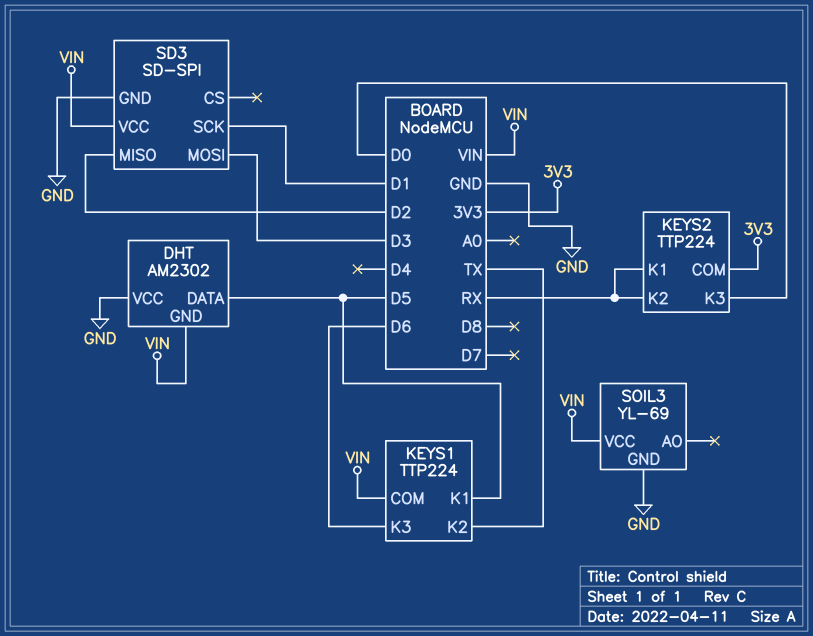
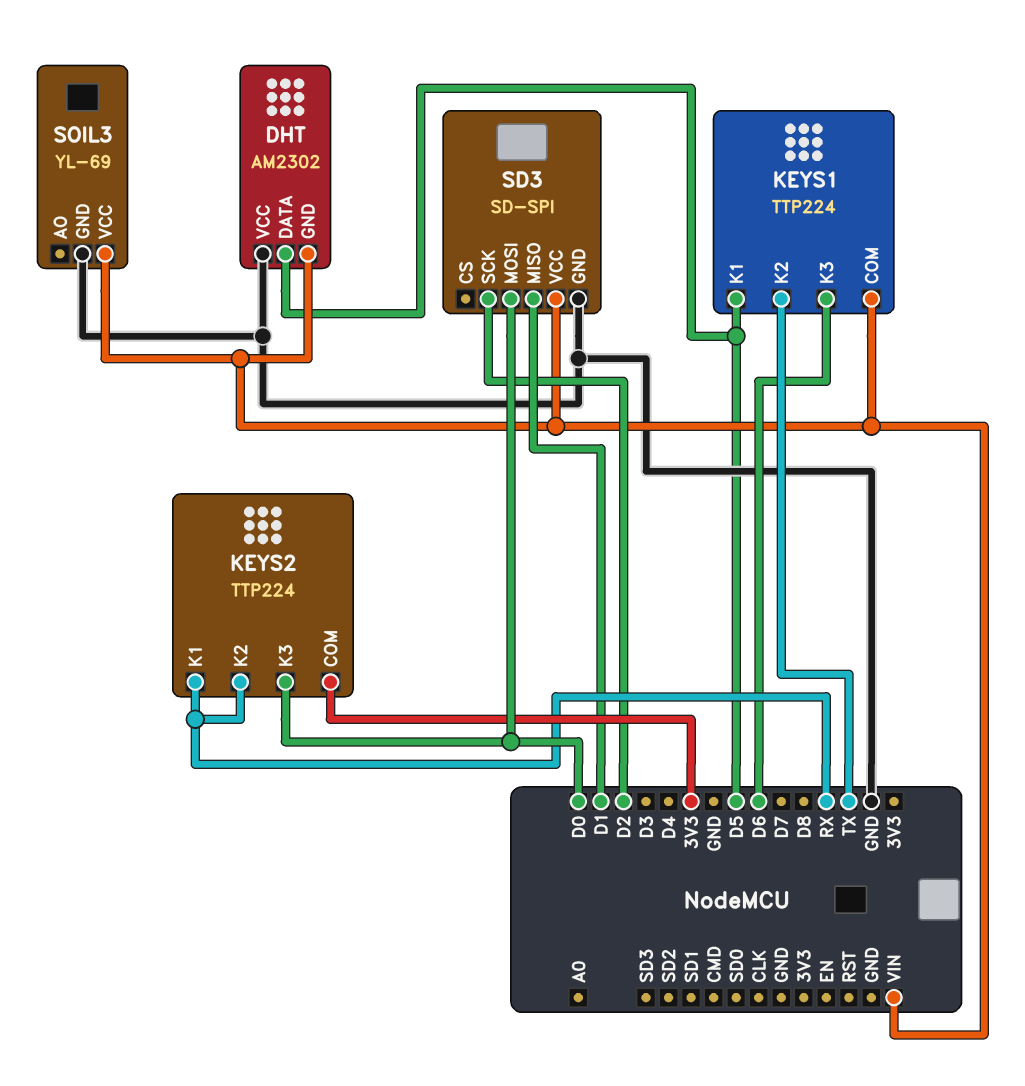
SD3 pin MISO: D2 -> D1
SD3 pin MOSI: D3 -> D0
SD3 pin SCK: D1 -> D2

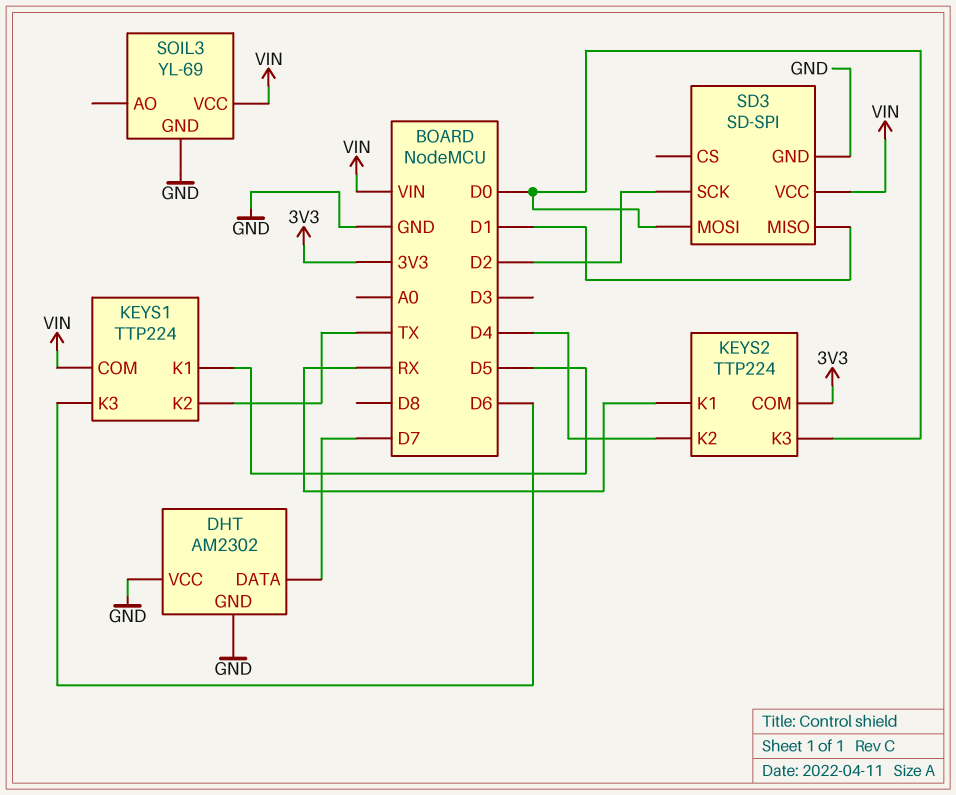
DHT pin DATA: D5 -> D7
DHT pin GND: VIN -> GND
KEYS2 pin K2: RX -> D4

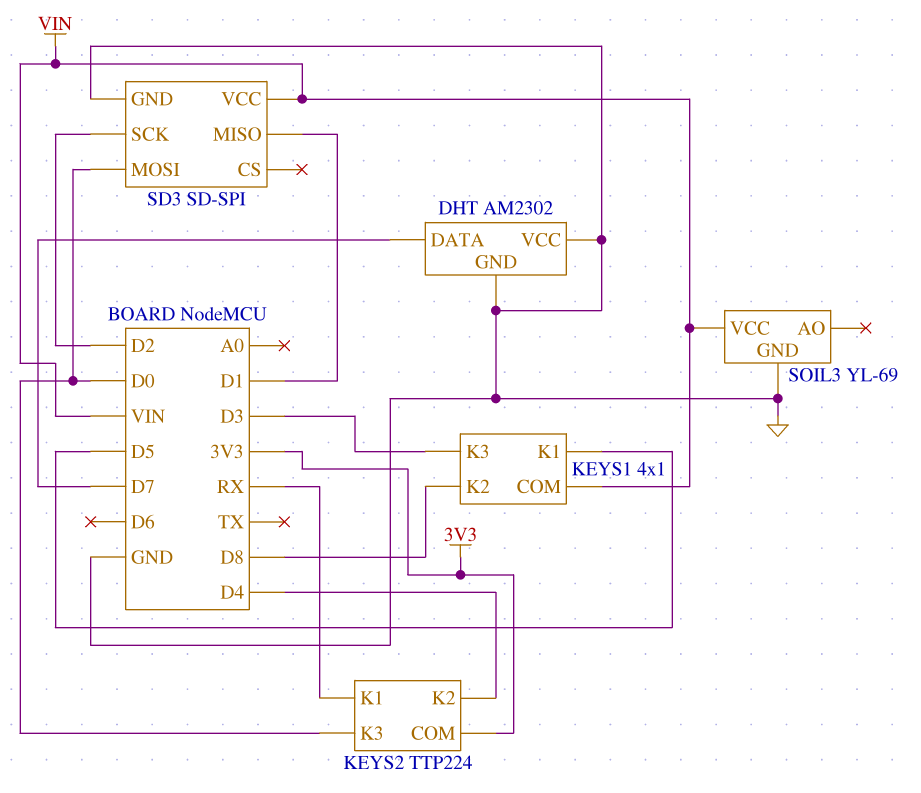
KEYS1: TTP224 -> 4x1
KEYS1 pin K2: TX -> D8
KEYS1 pin K3: D6 -> D3

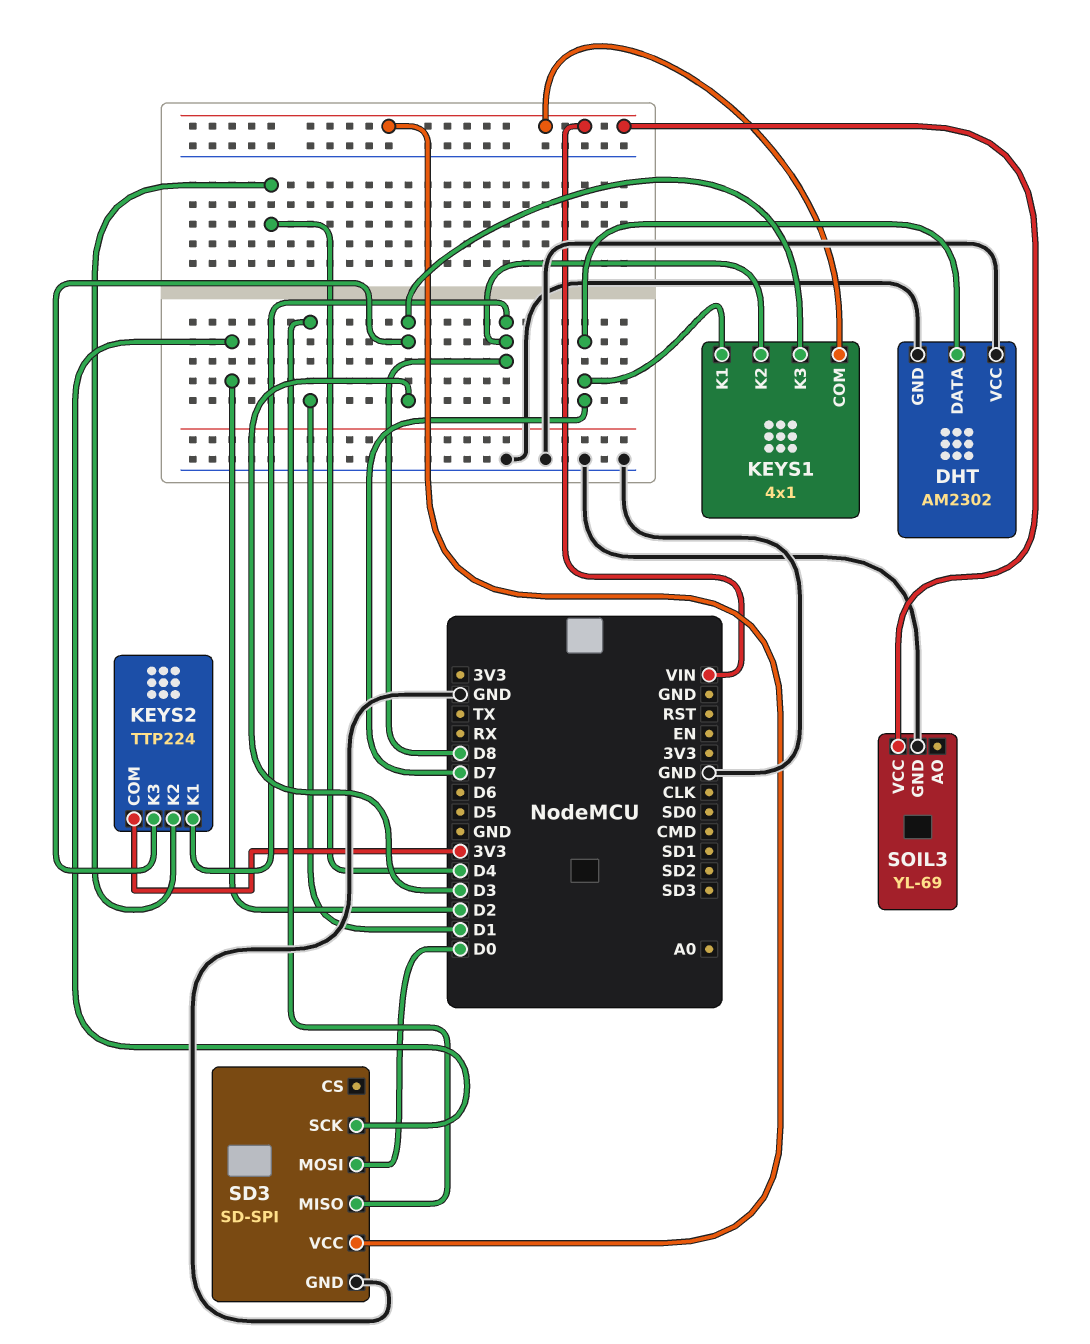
KEYS1 pin K1: D5 -> D7
KEYS2 pin K1: RX -> D8
KEYS2 pin K3: D0 -> D3

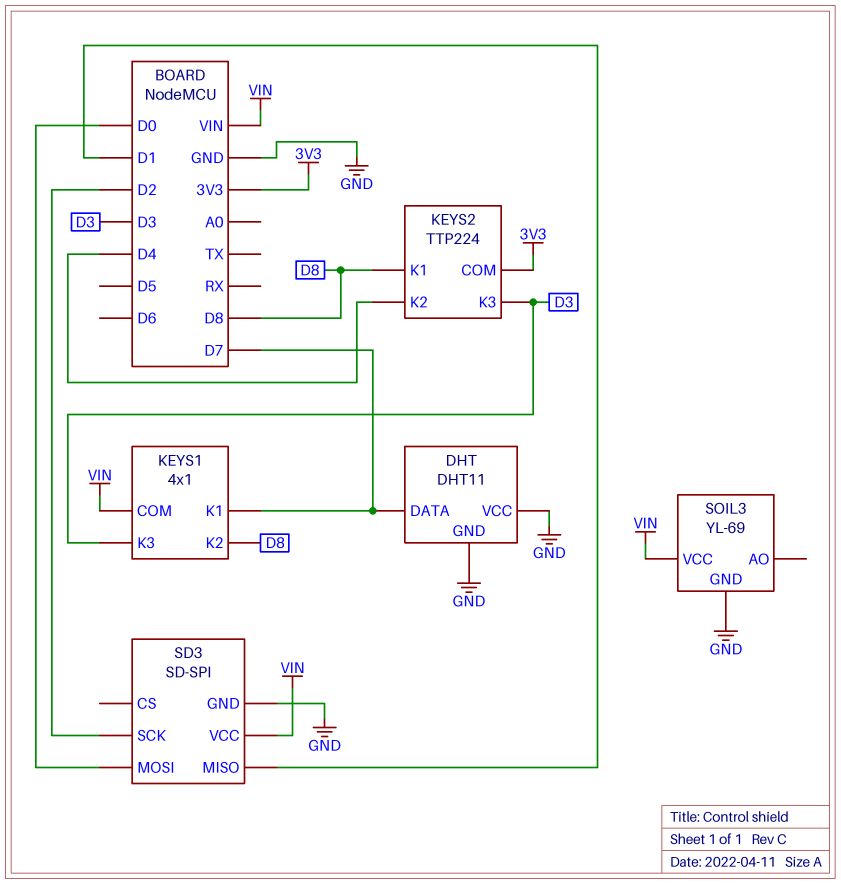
DHT: AM2302 -> DHT11

